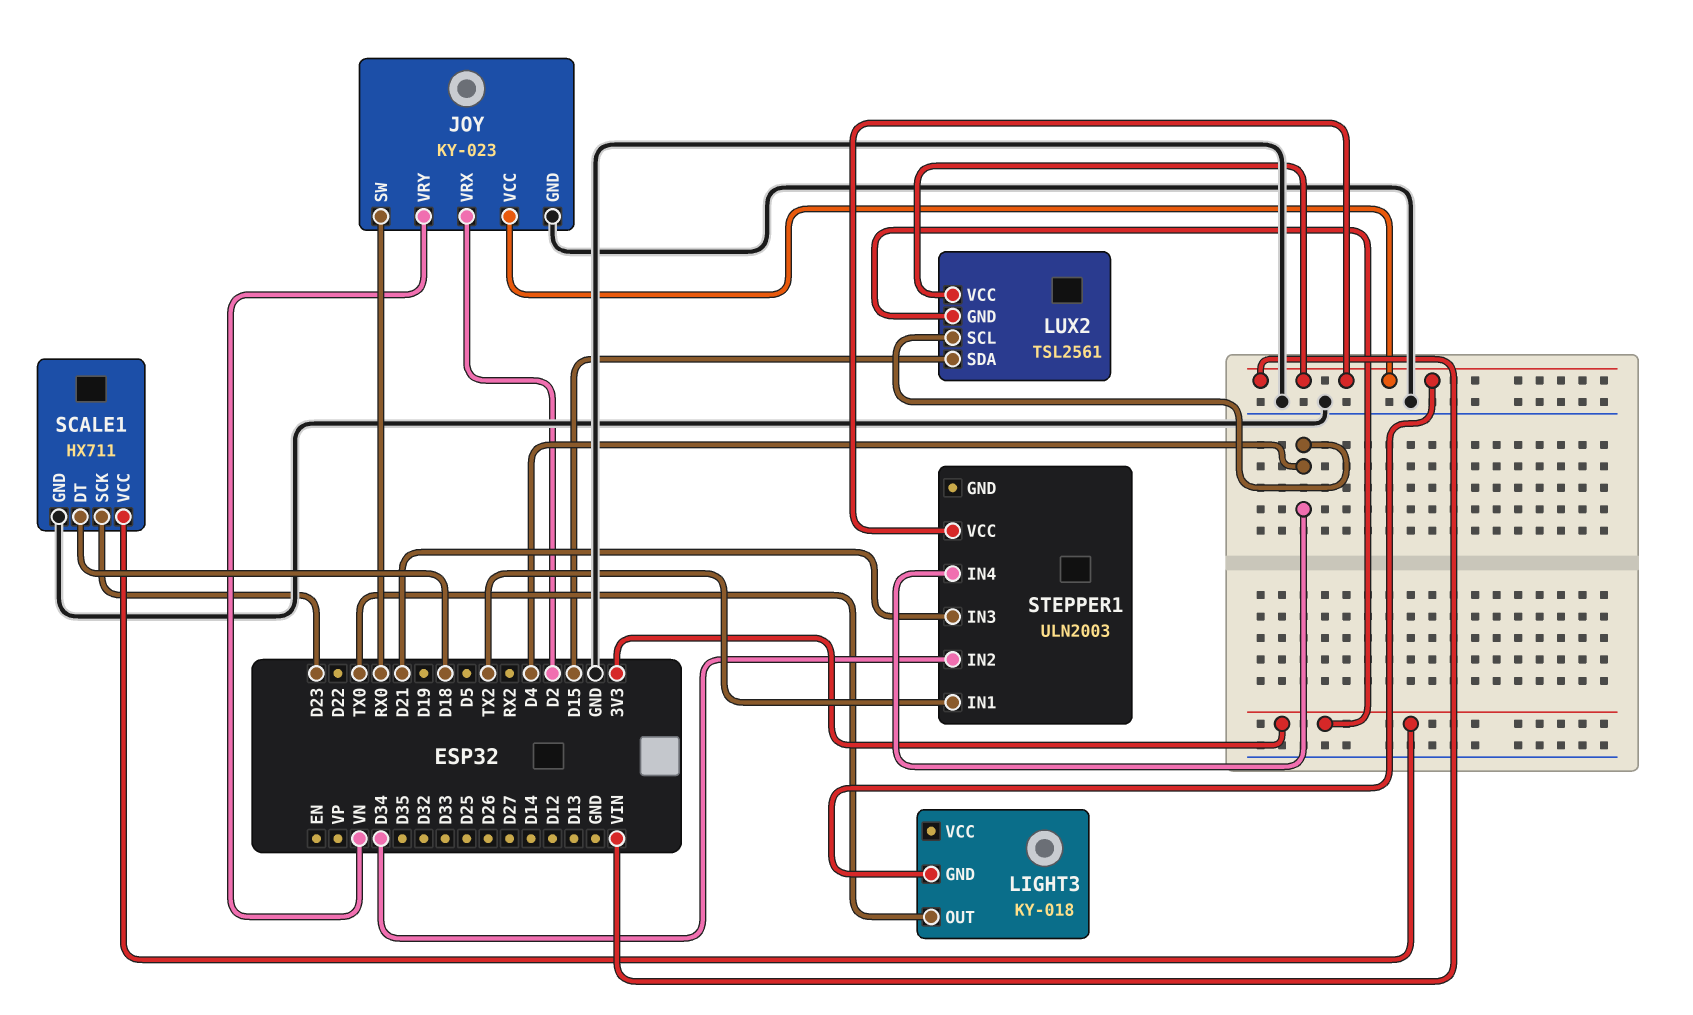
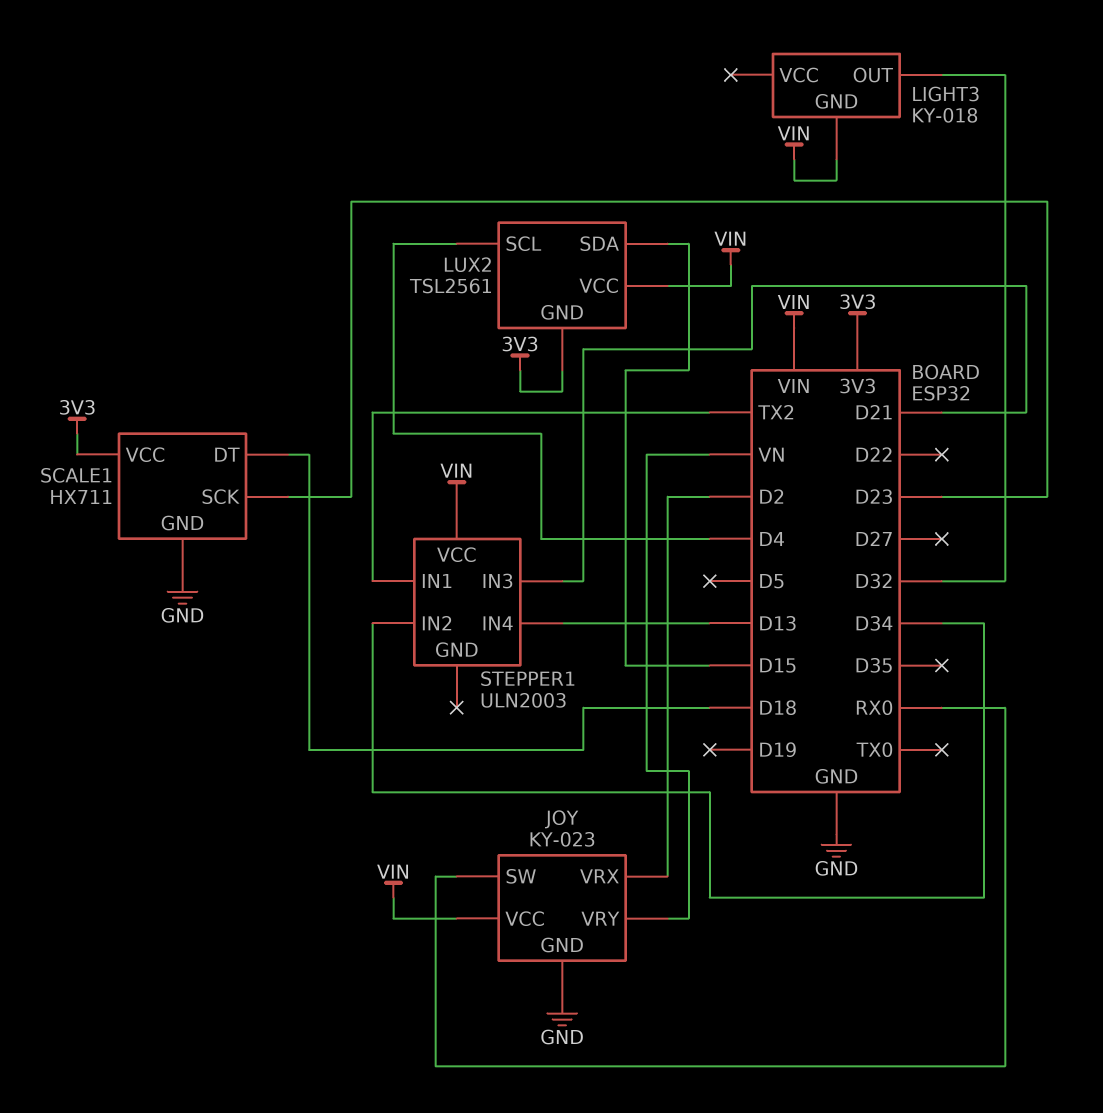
LIGHT3 pin OUT: TX0 -> D32
STEPPER1 pin IN4: D4 -> D13

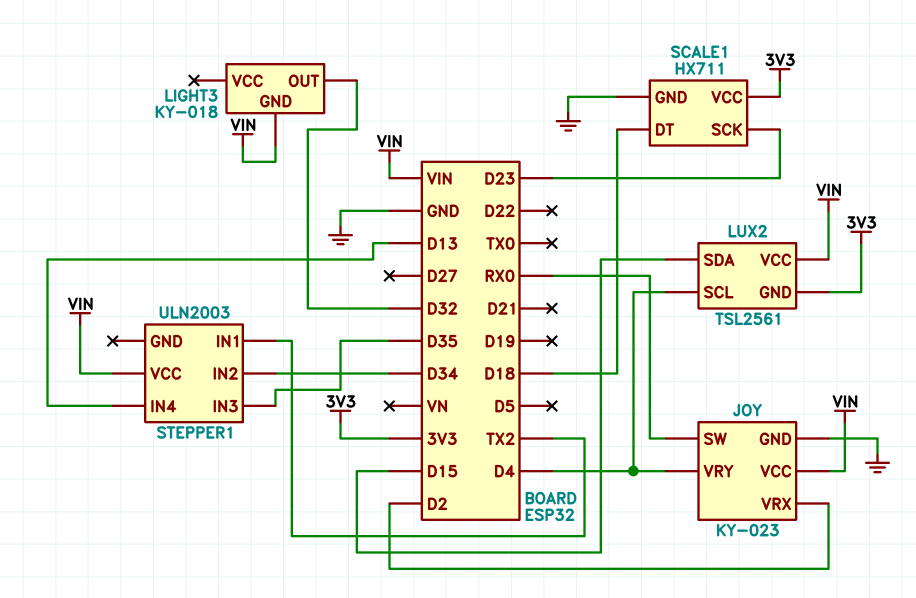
JOY pin VRY: VN -> D4
STEPPER1 pin IN3: D21 -> D35

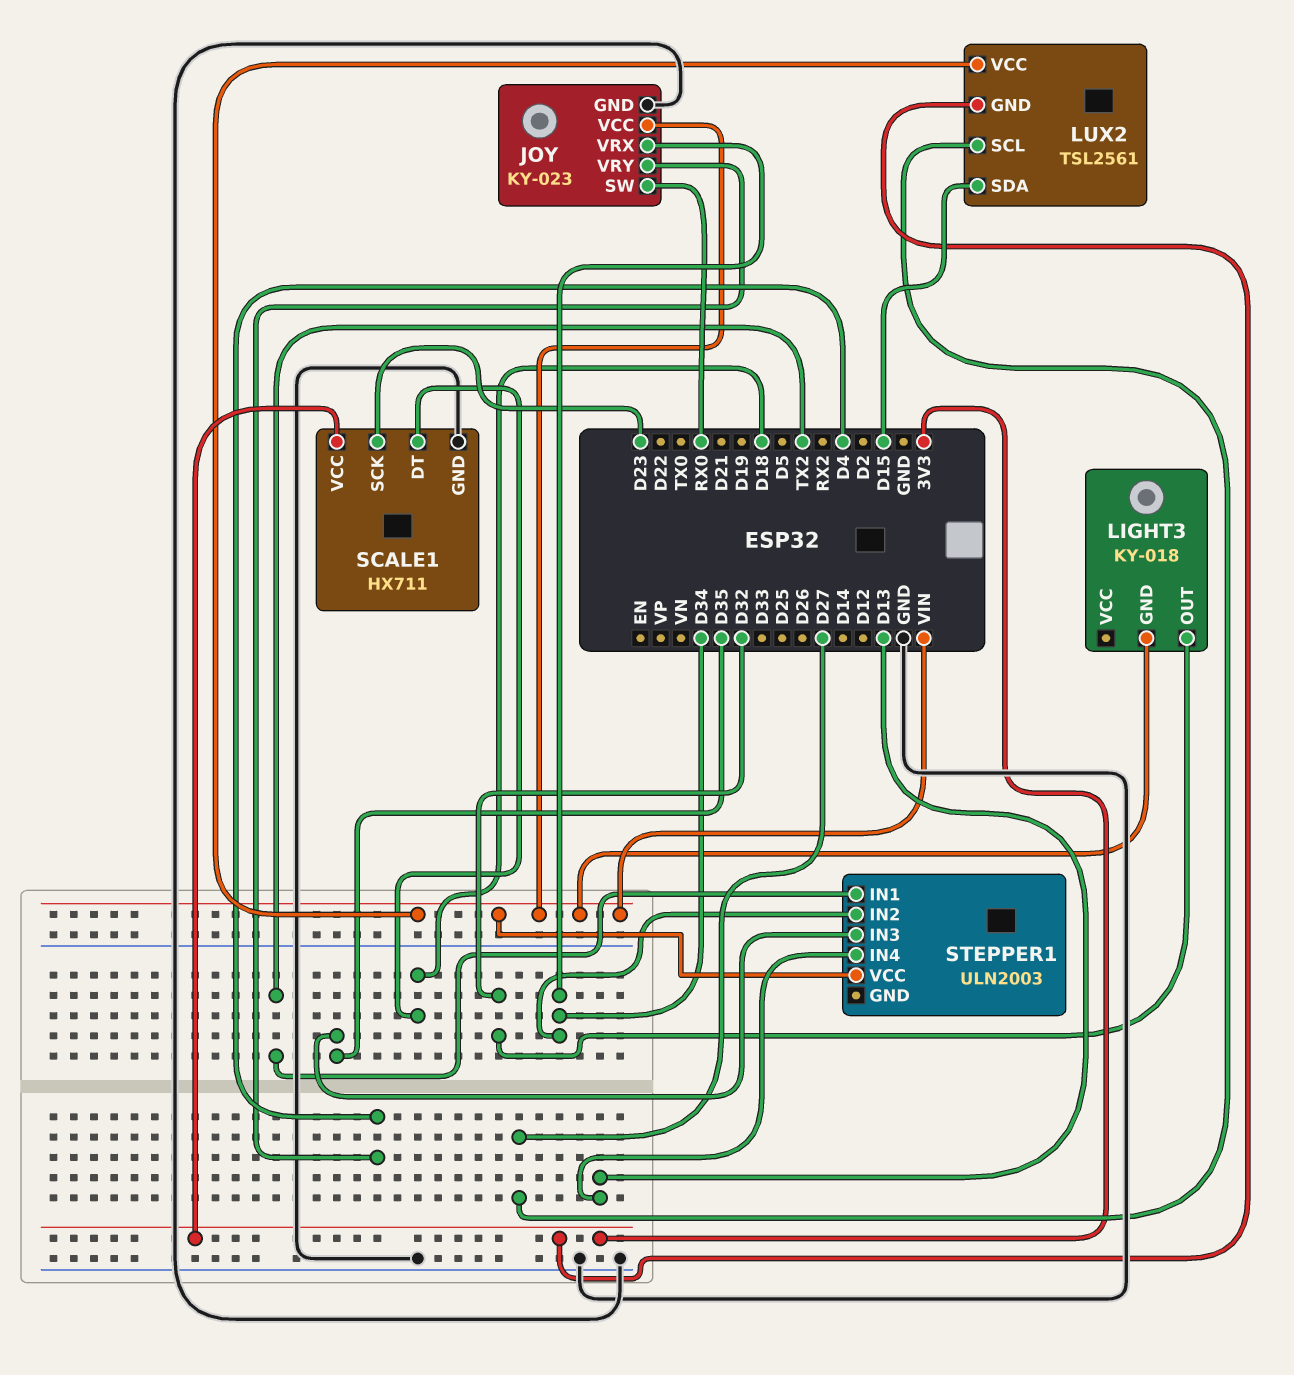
JOY pin VRX: D2 -> D34
LUX2 pin SCL: D4 -> D27

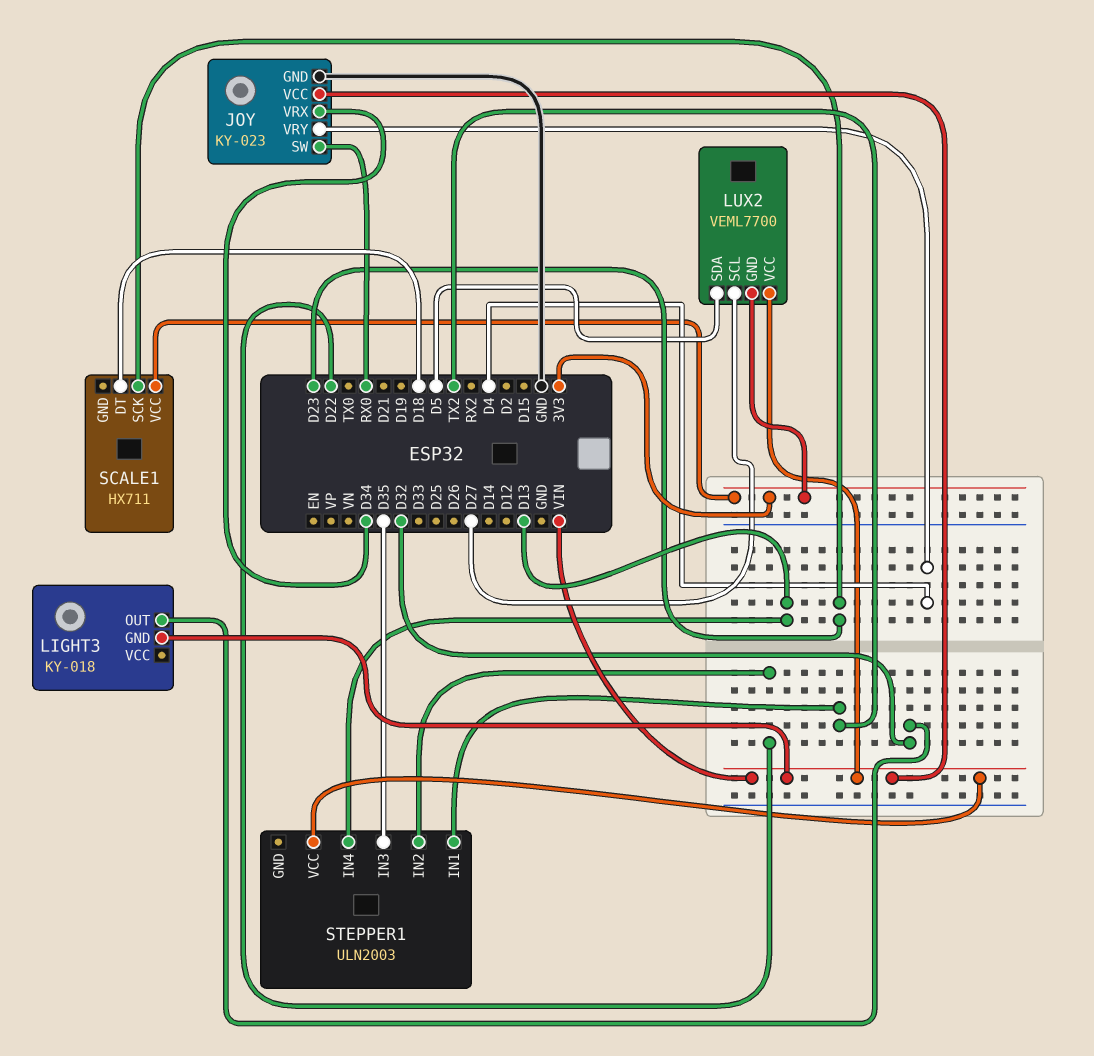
LUX2: TSL2561 -> VEML7700
LUX2 pin SDA: D15 -> D5
SCALE1 pin GND: GND -> none
STEPPER1 pin IN2: D34 -> D22

